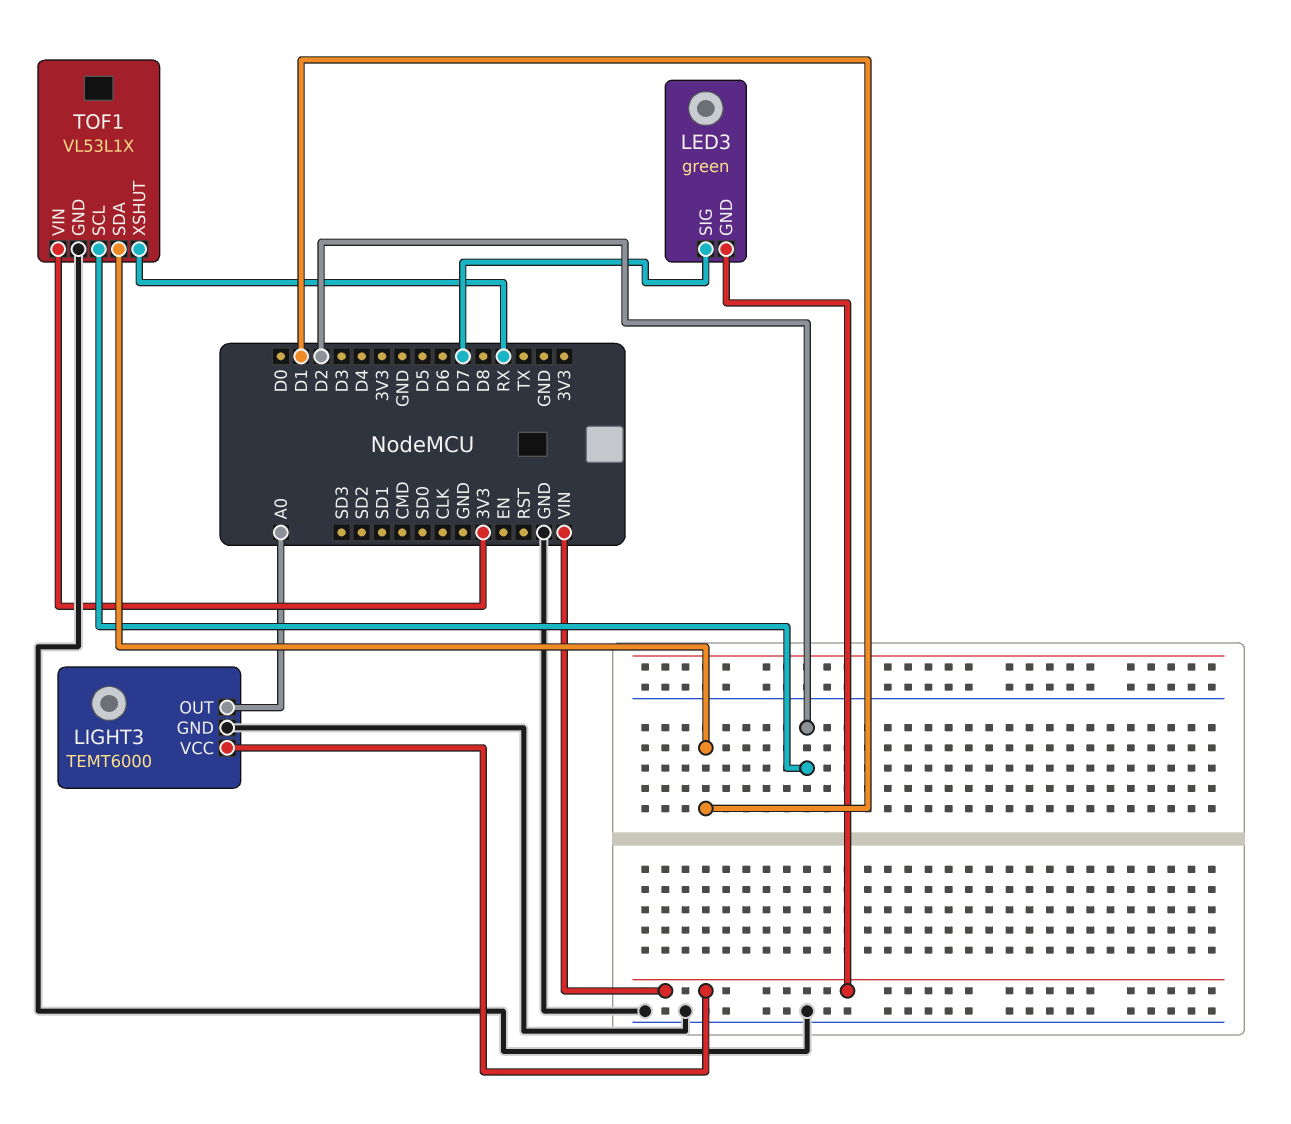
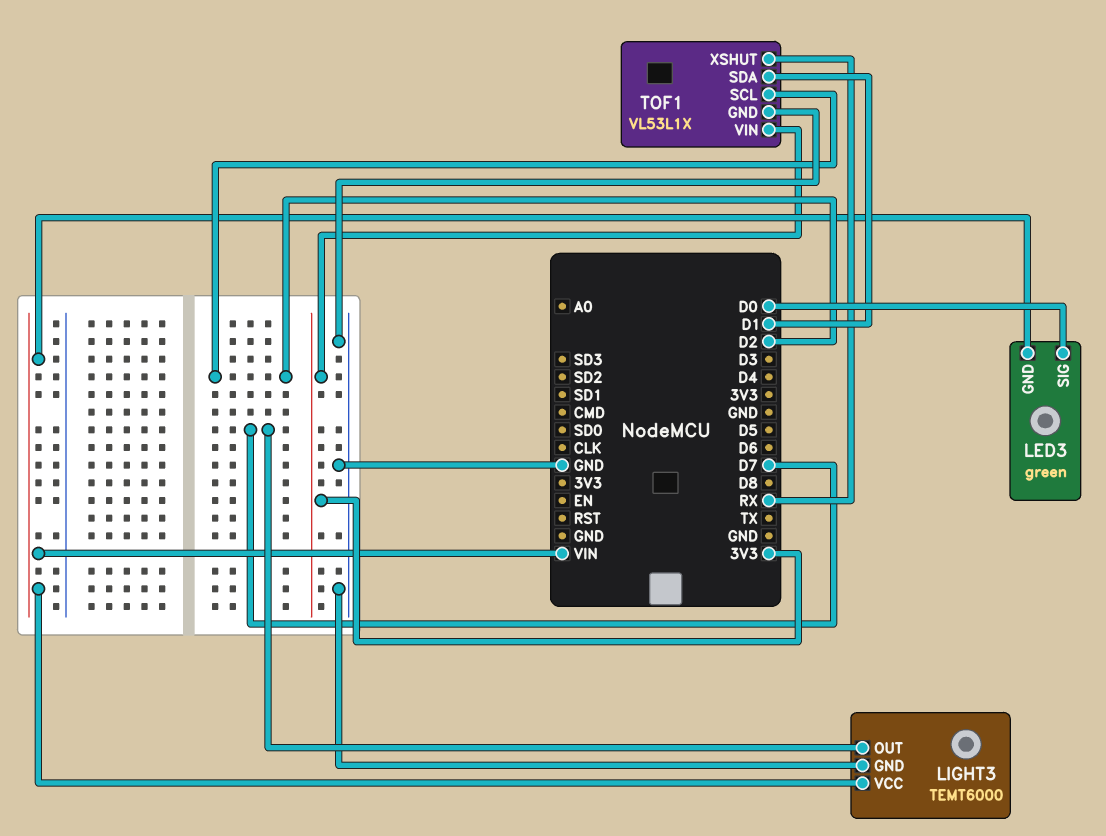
LED3 pin SIG: D7 -> D0
LIGHT3 pin OUT: A0 -> D7

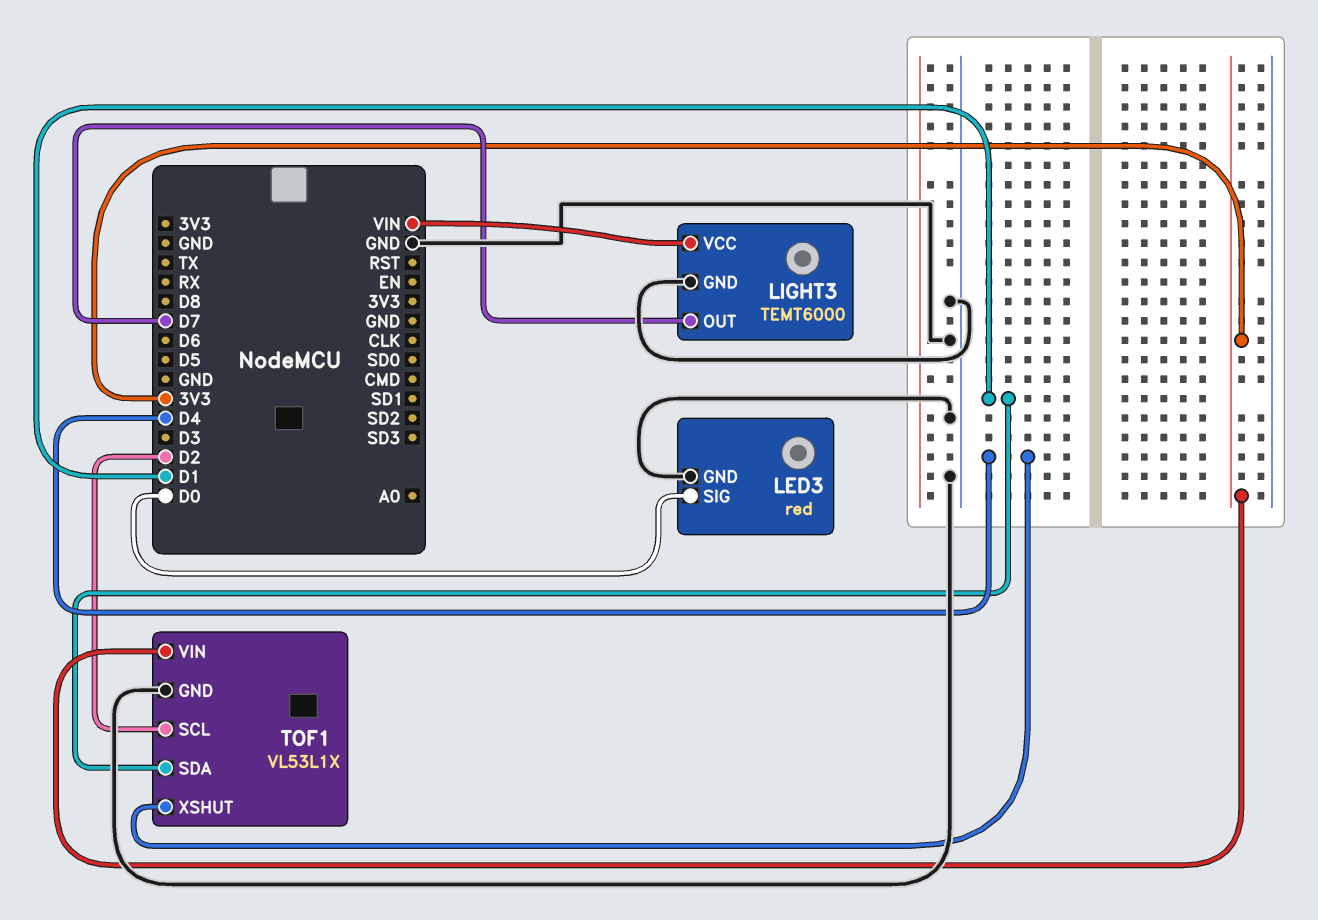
LED3: green -> red
LED3 pin GND: VIN -> GND
TOF1 pin XSHUT: RX -> D4

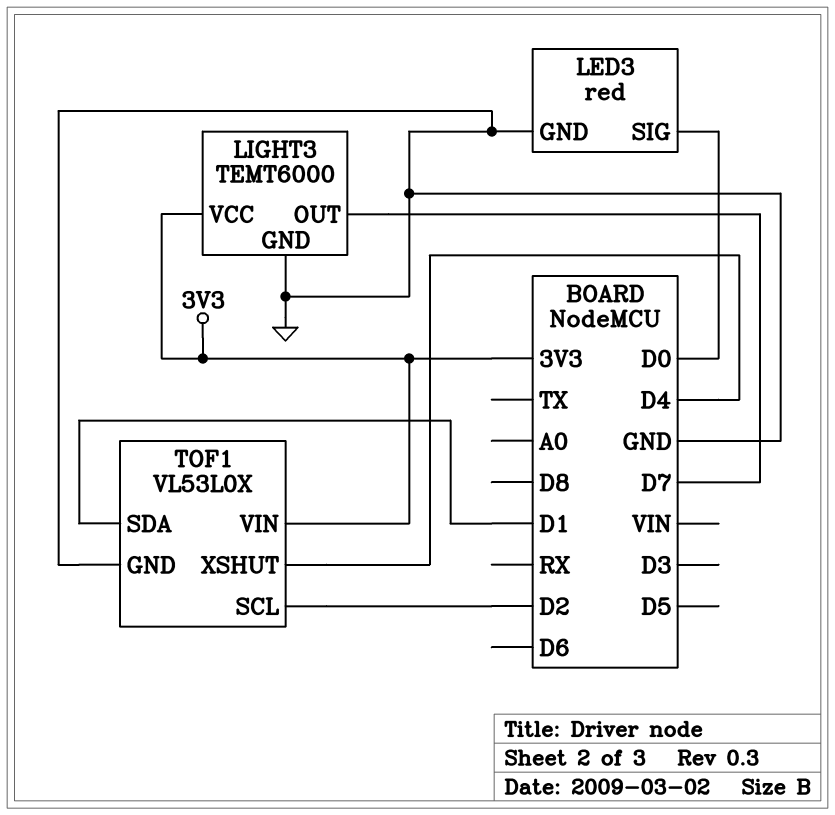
LIGHT3 pin VCC: VIN -> 3V3
TOF1: VL53L1X -> VL53L0X

